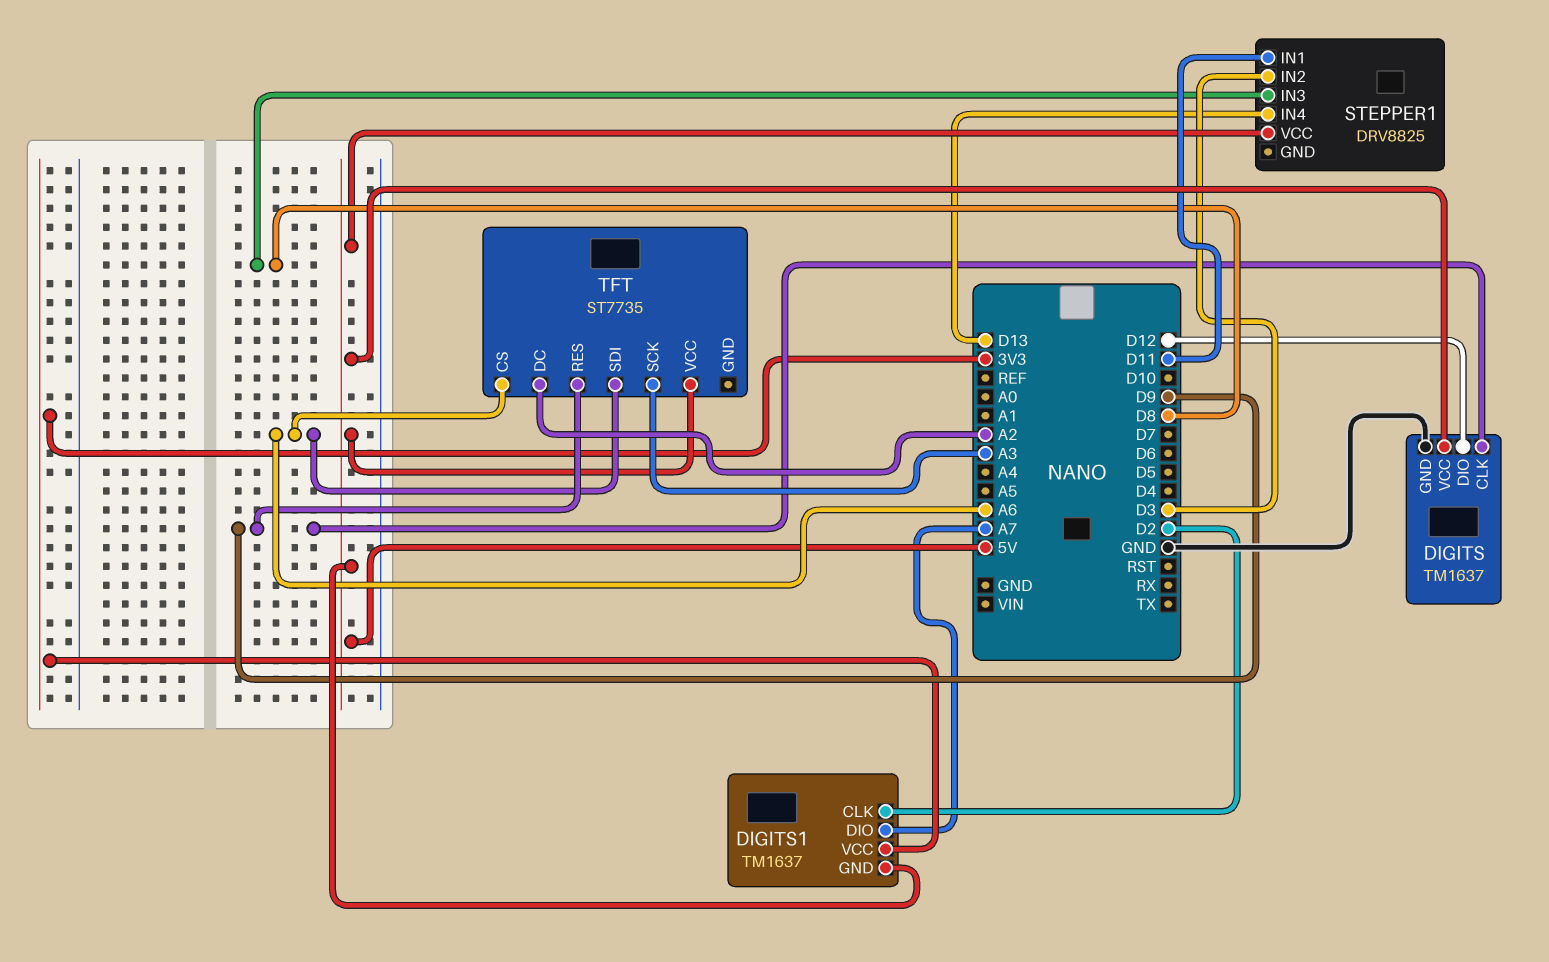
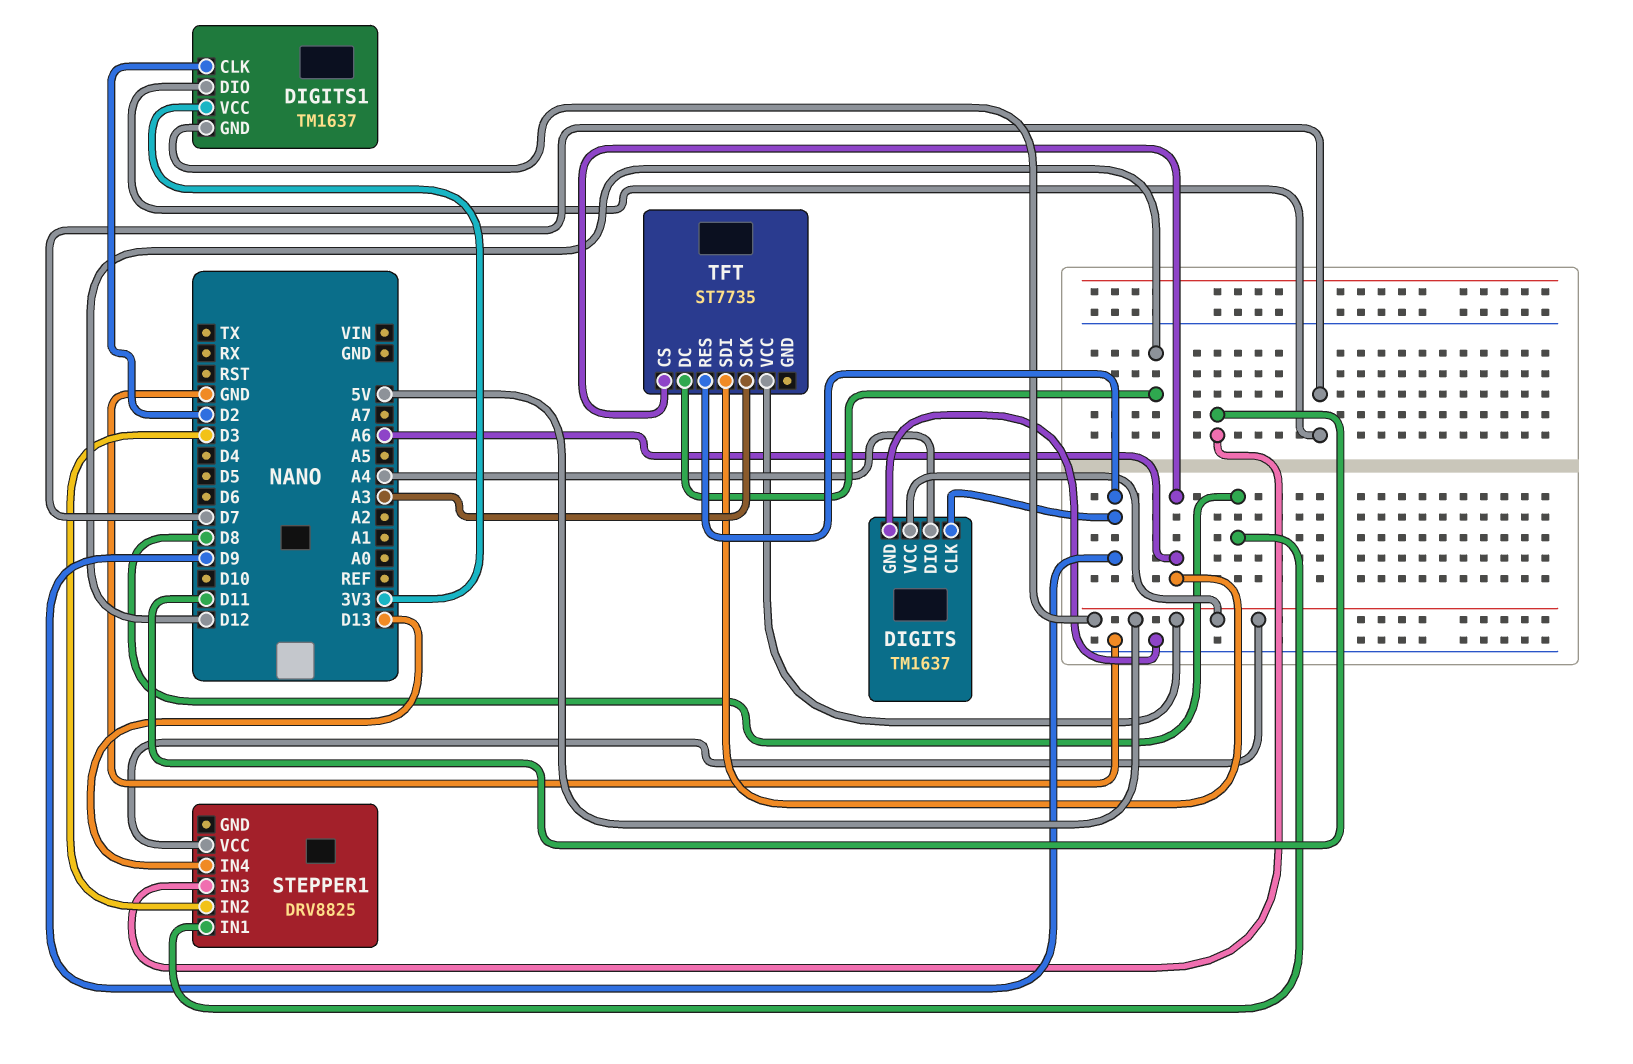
DIGITS pin DIO: D12 -> A4
DIGITS1 pin DIO: A7 -> D7
STEPPER1 pin IN1: D11 -> D8
STEPPER1 pin IN3: D8 -> D11
TFT pin DC: A2 -> D12

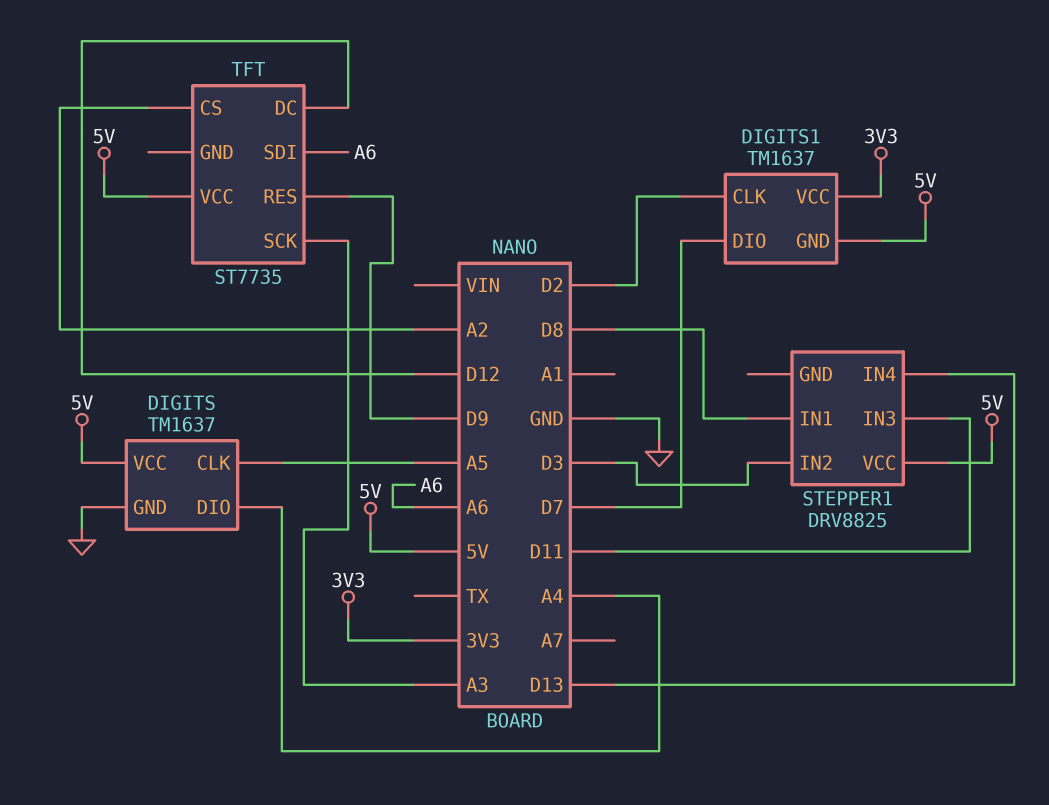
DIGITS pin CLK: D9 -> A5
TFT pin CS: A6 -> A2

